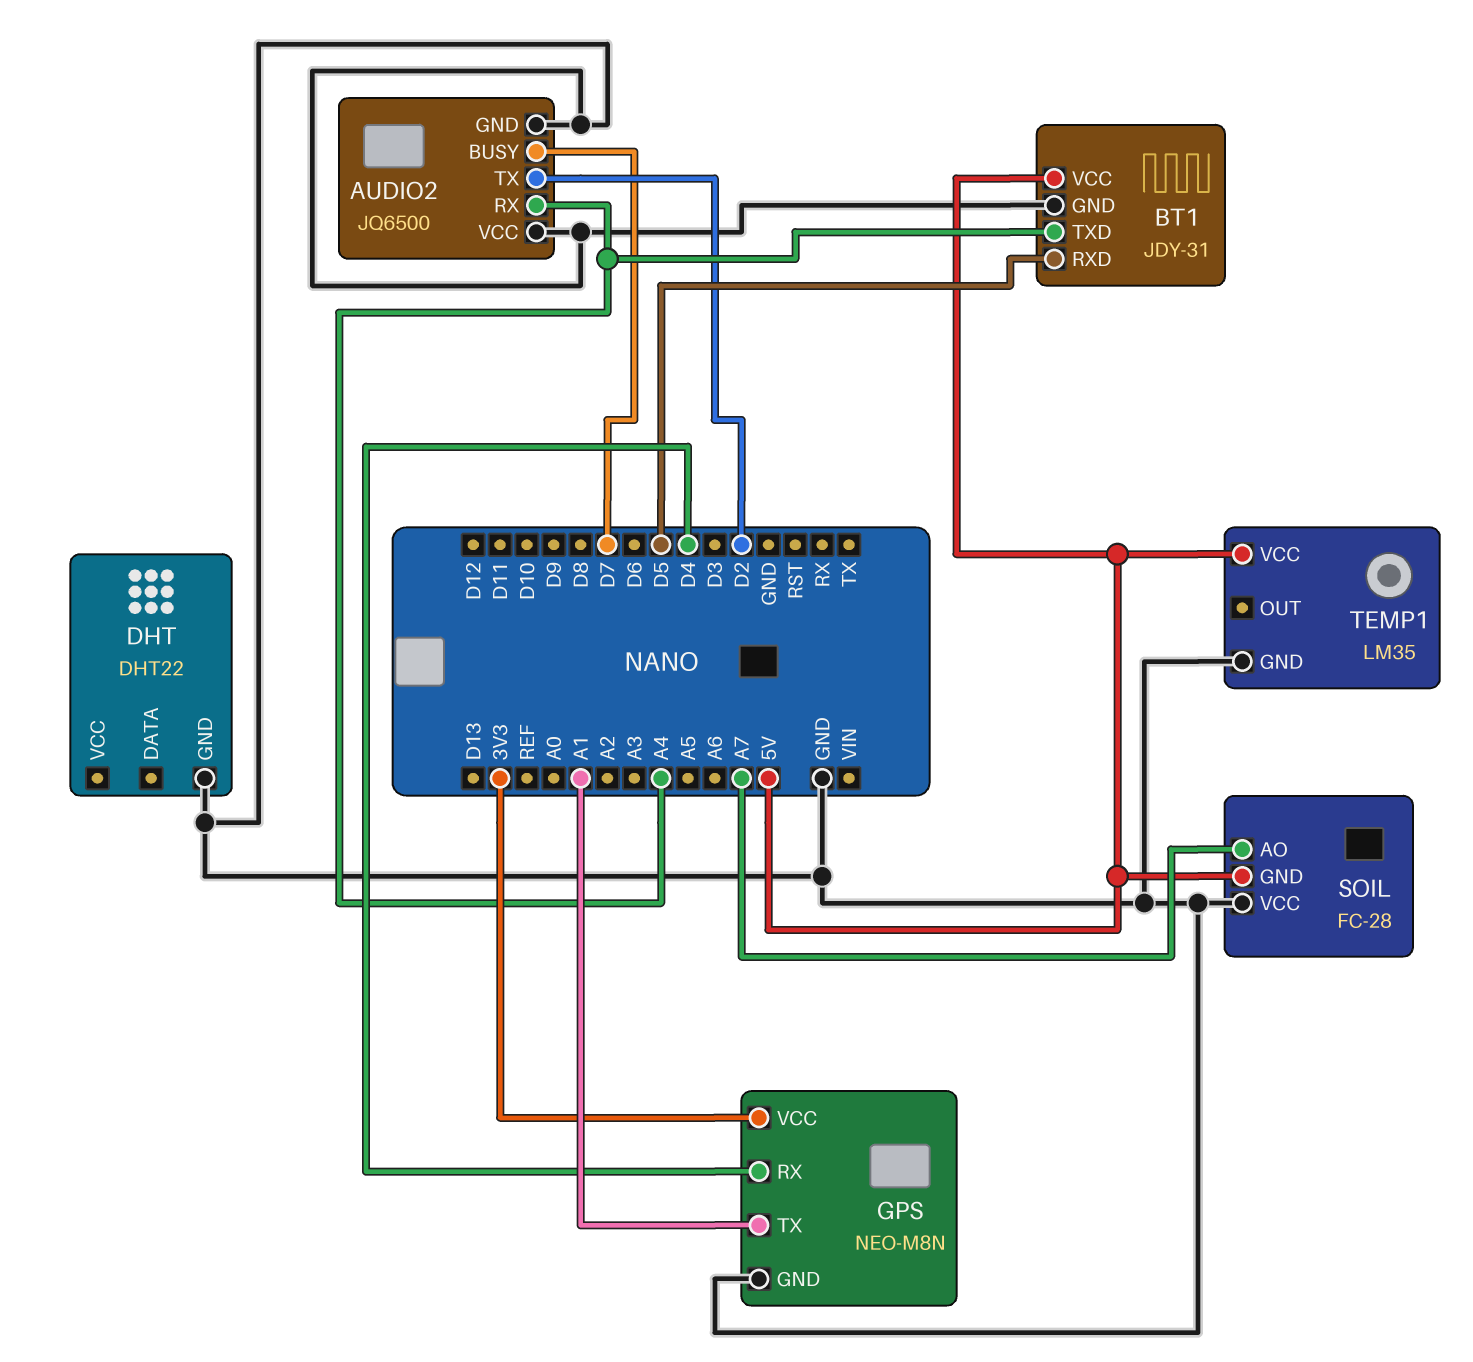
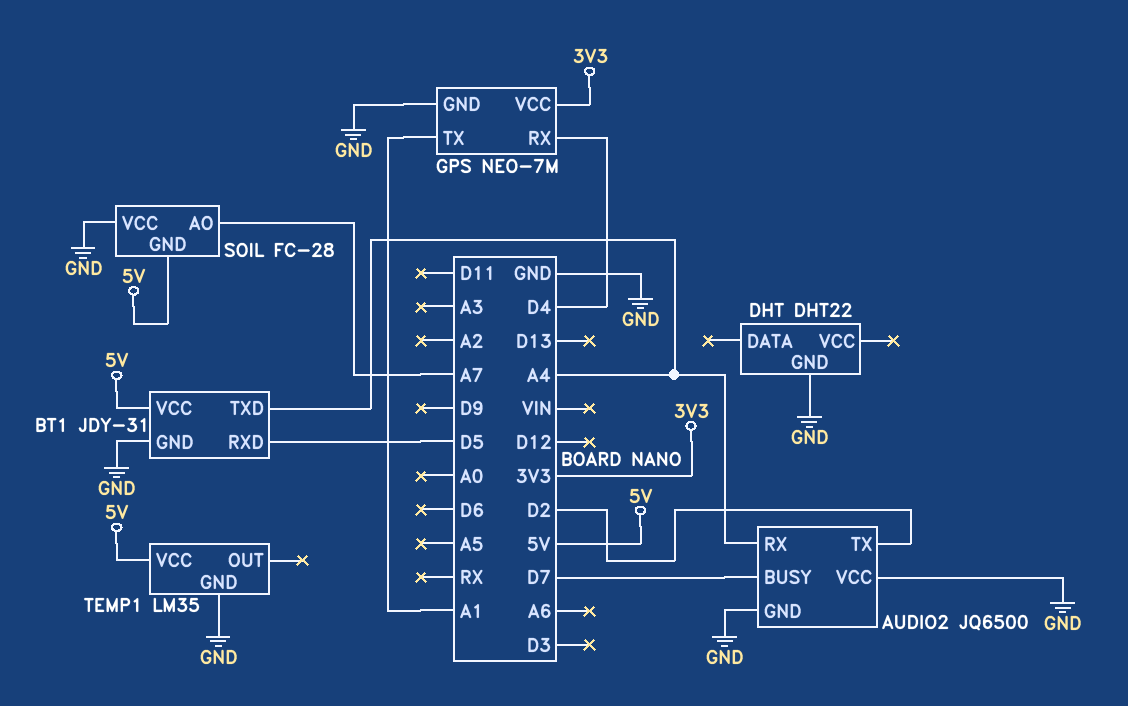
GPS: NEO-M8N -> NEO-7M

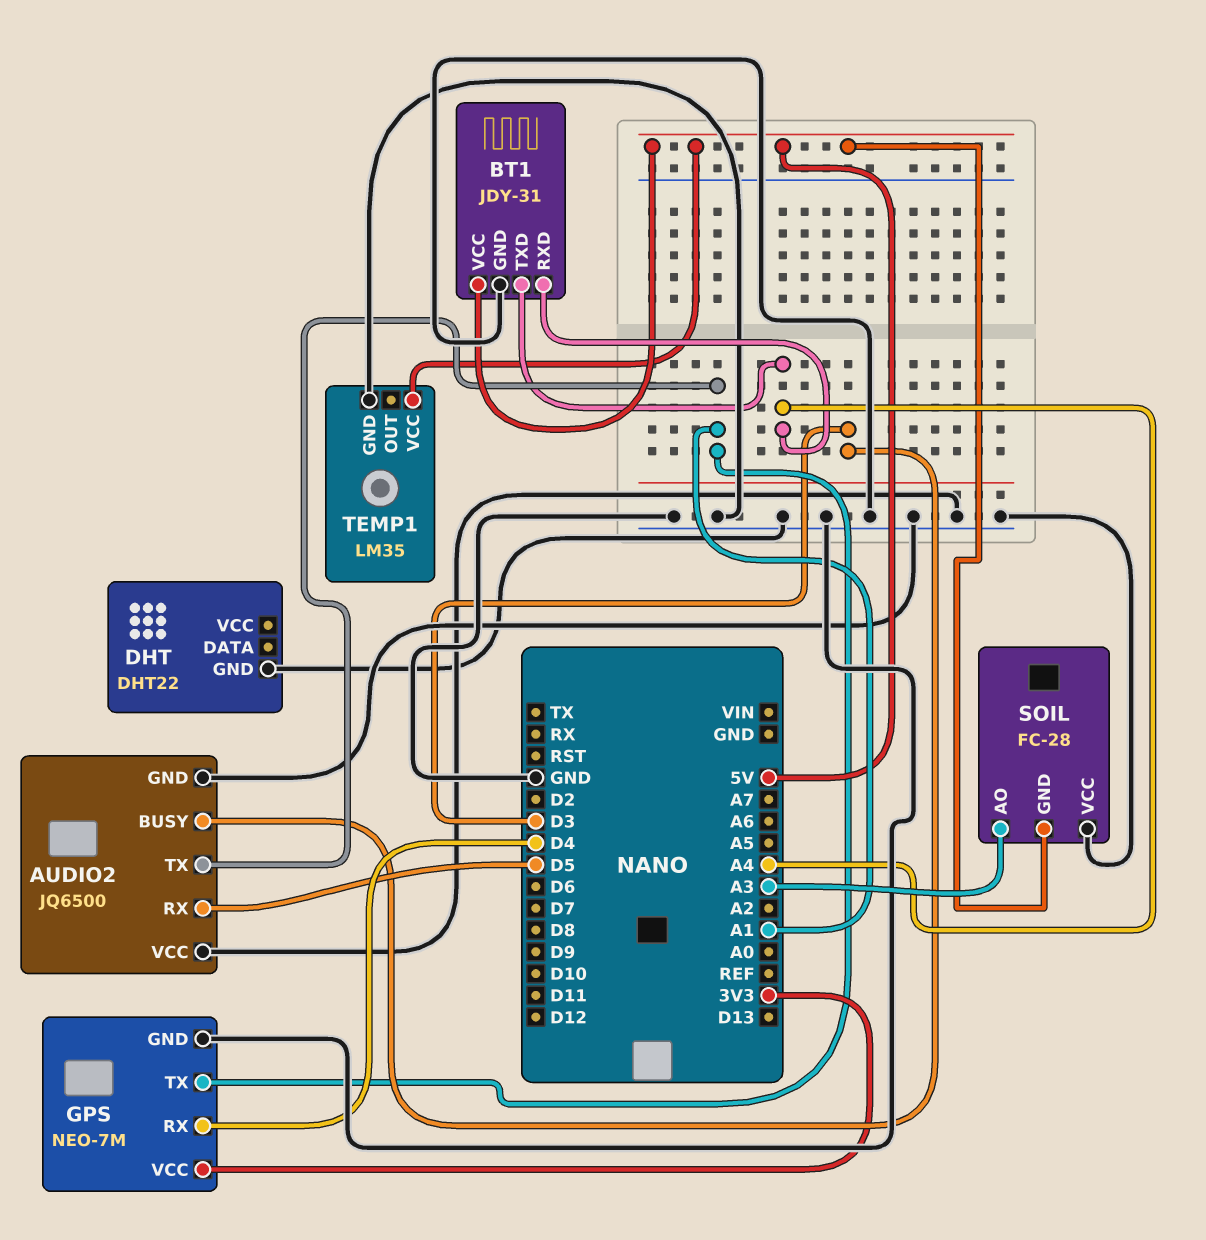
AUDIO2 pin BUSY: D7 -> D3
AUDIO2 pin RX: A4 -> D5
AUDIO2 pin TX: D2 -> A1
BT1 pin RXD: D5 -> A4
SOIL pin AO: A7 -> A3

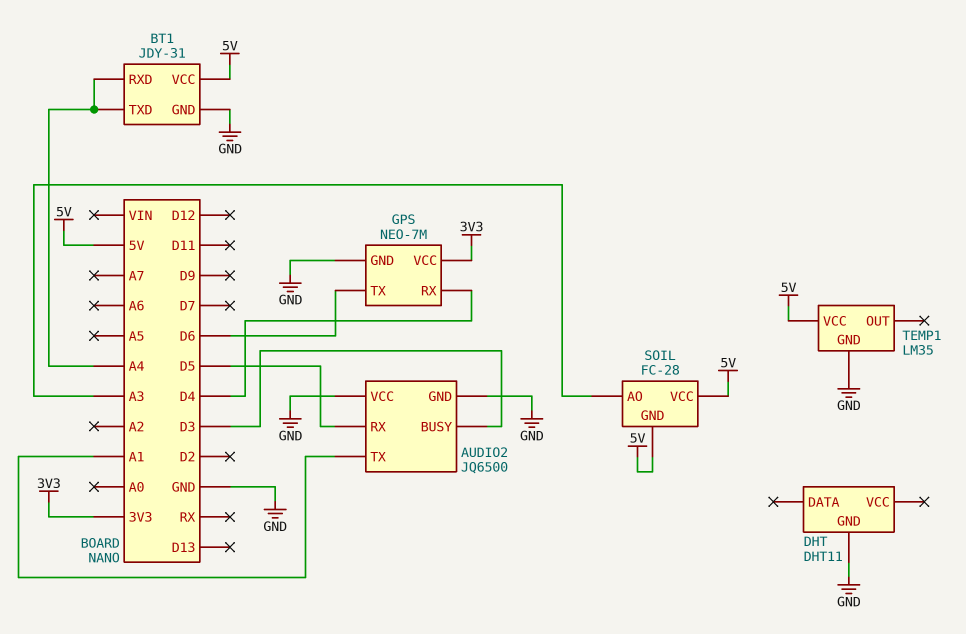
DHT: DHT22 -> DHT11
GPS pin TX: A1 -> D6
SOIL pin VCC: GND -> 5V

